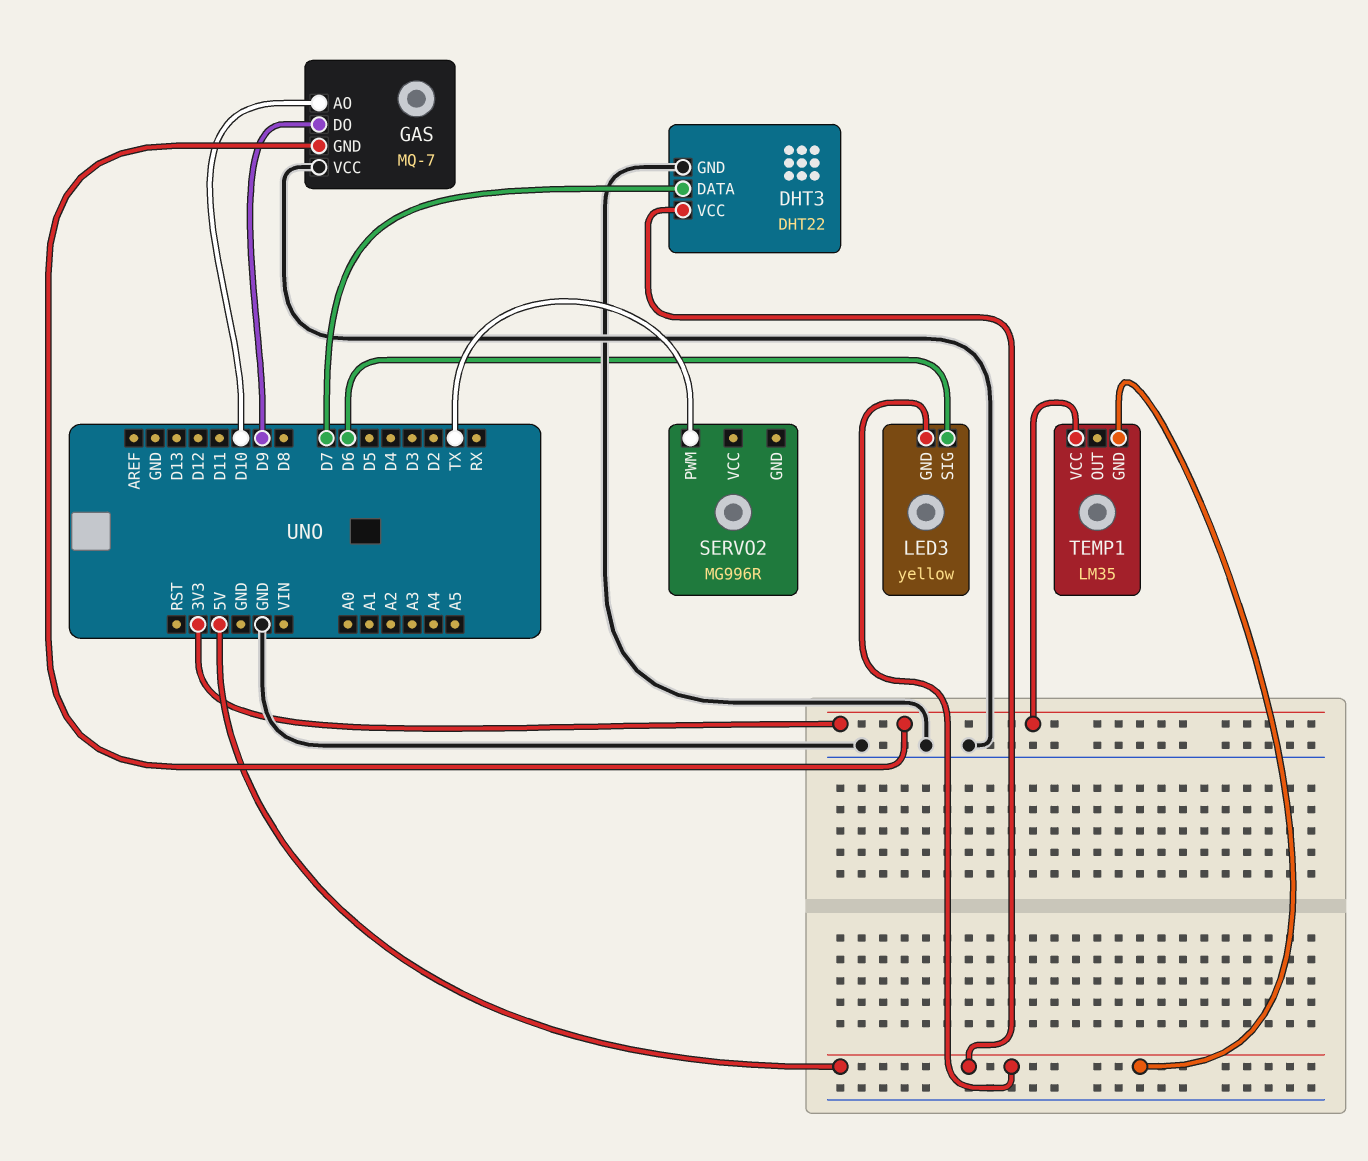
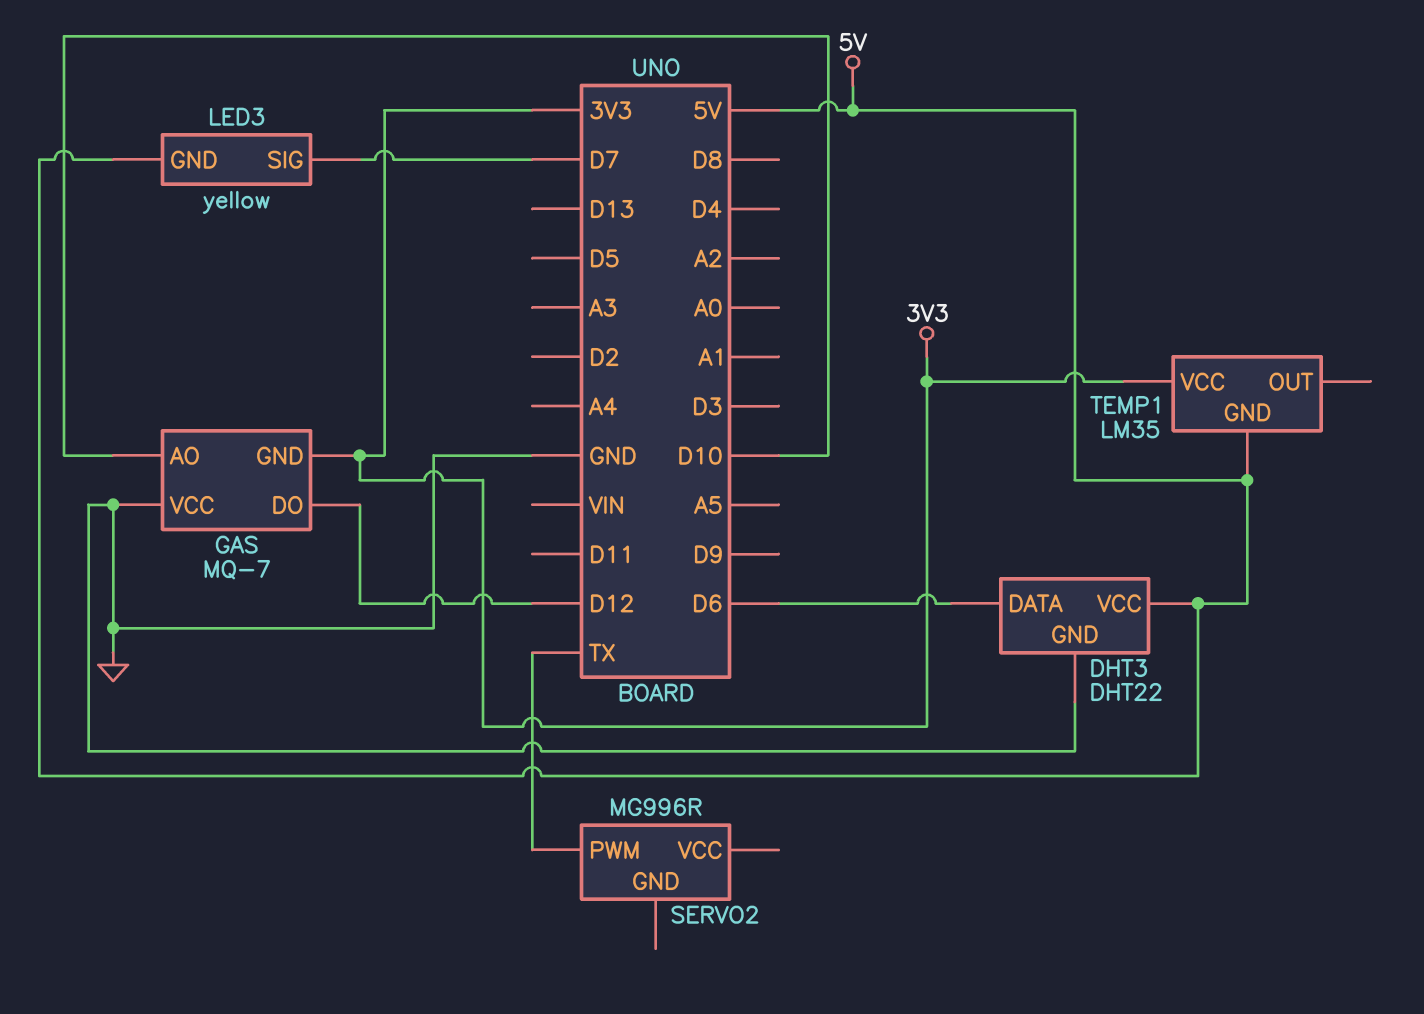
DHT3 pin DATA: D7 -> D6
GAS pin DO: D9 -> D12
LED3 pin SIG: D6 -> D7

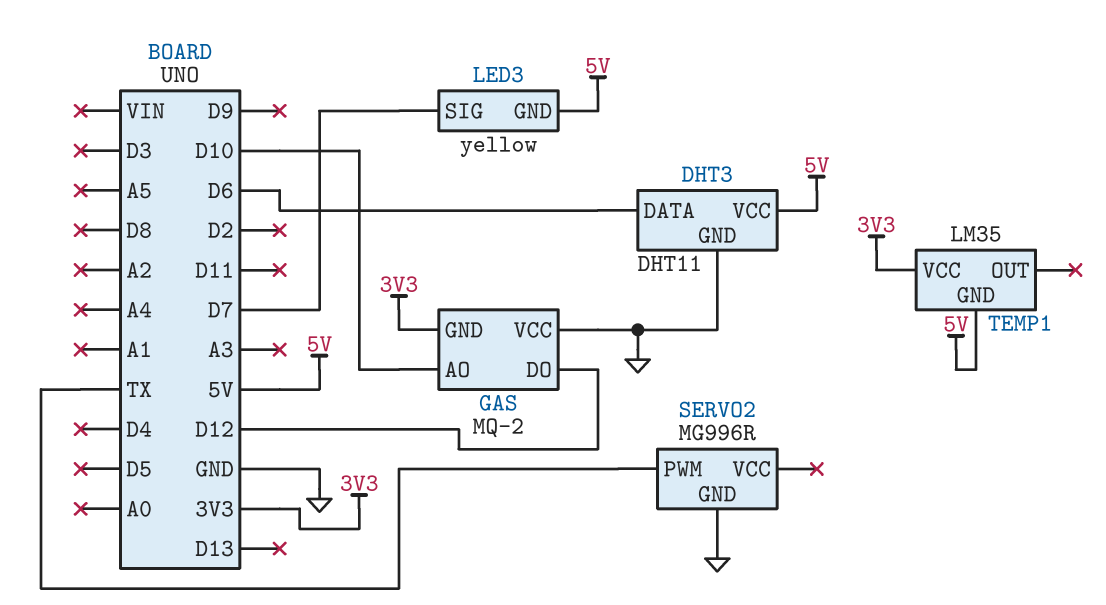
DHT3: DHT22 -> DHT11
GAS: MQ-7 -> MQ-2
SERVO2 pin GND: none -> GND

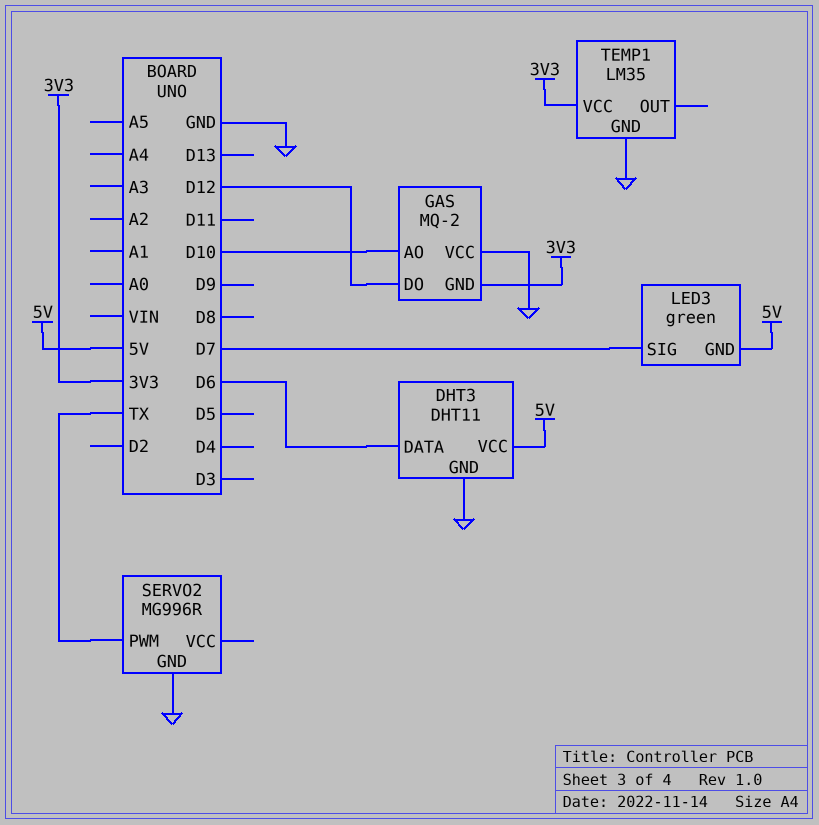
LED3: yellow -> green
TEMP1 pin GND: 5V -> GND

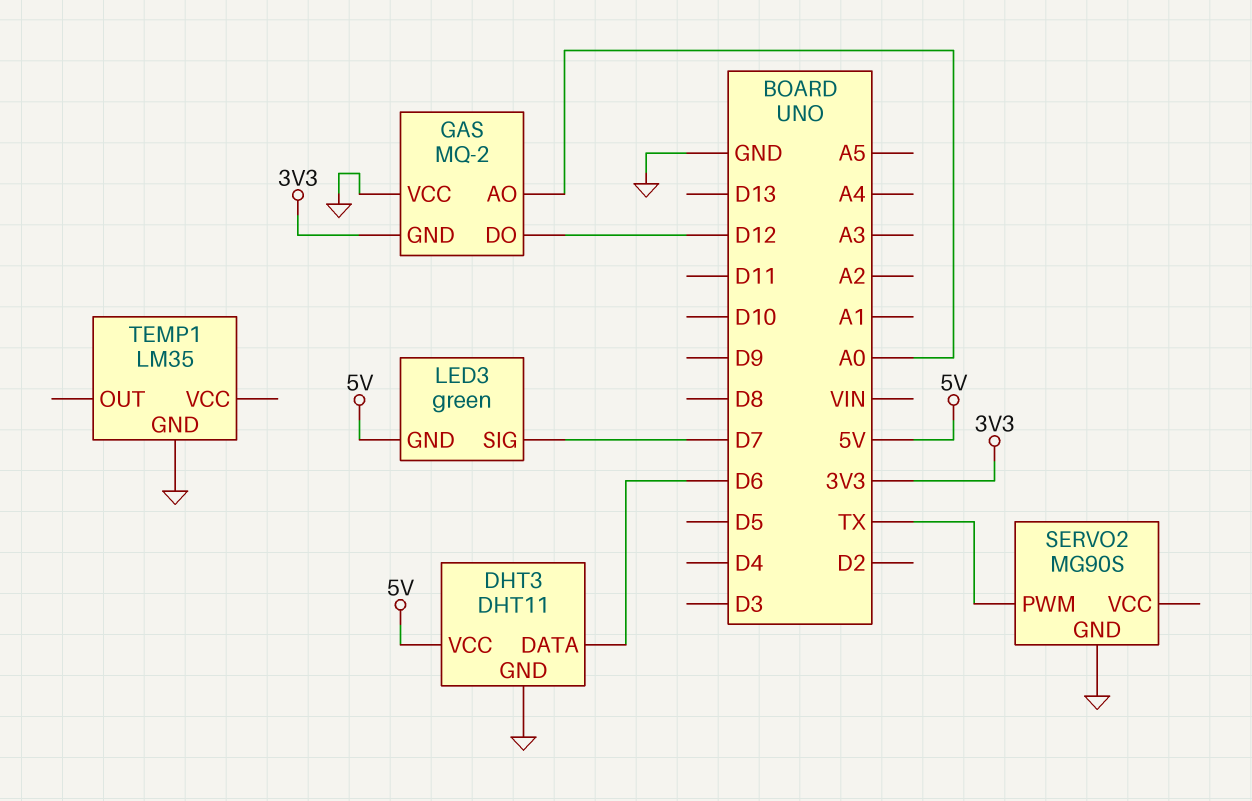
GAS pin AO: D10 -> A0
SERVO2: MG996R -> MG90S
TEMP1 pin VCC: 3V3 -> none

